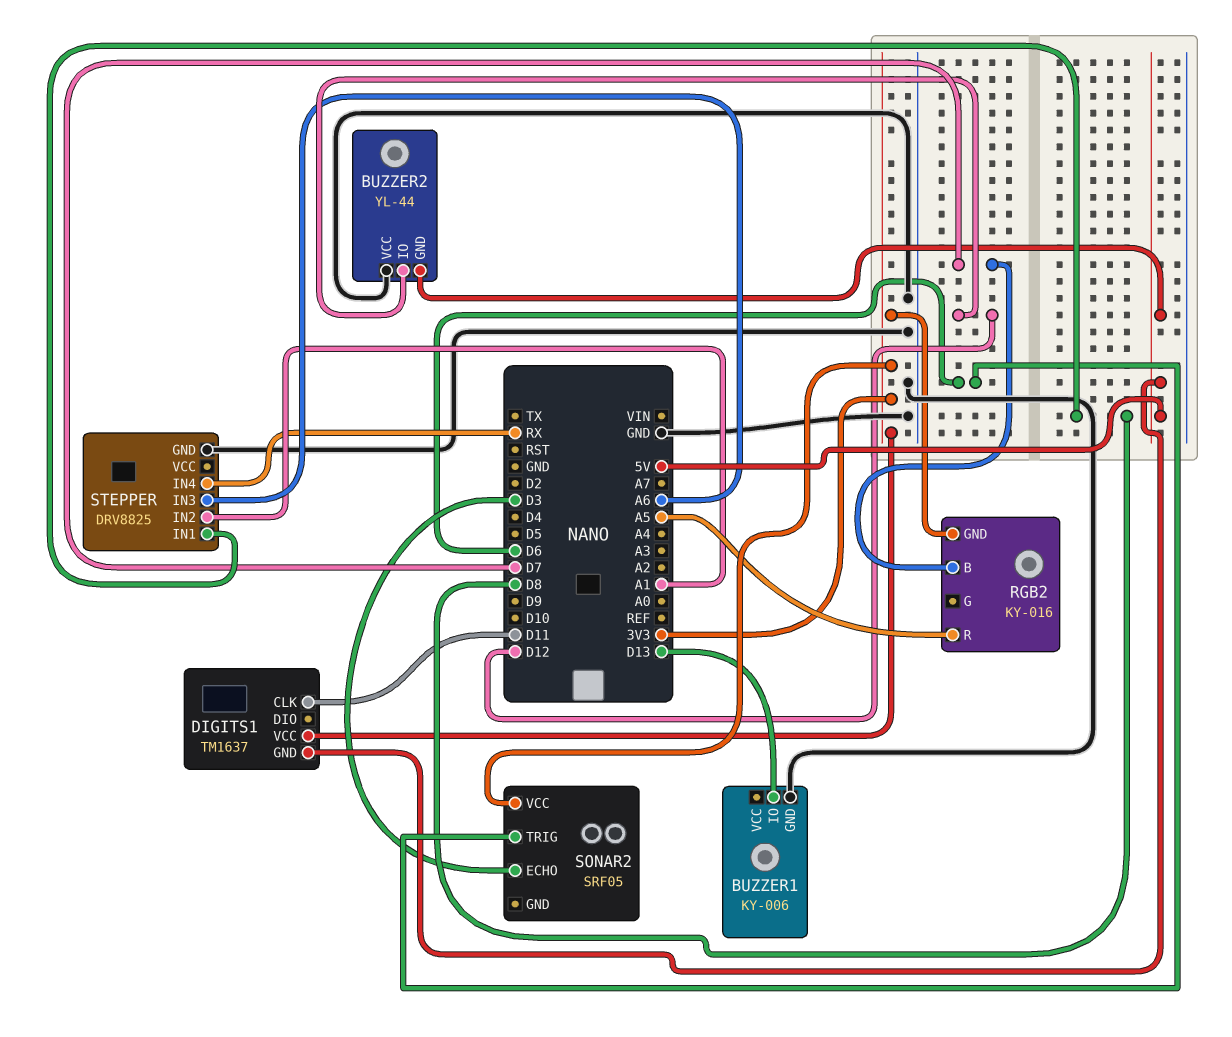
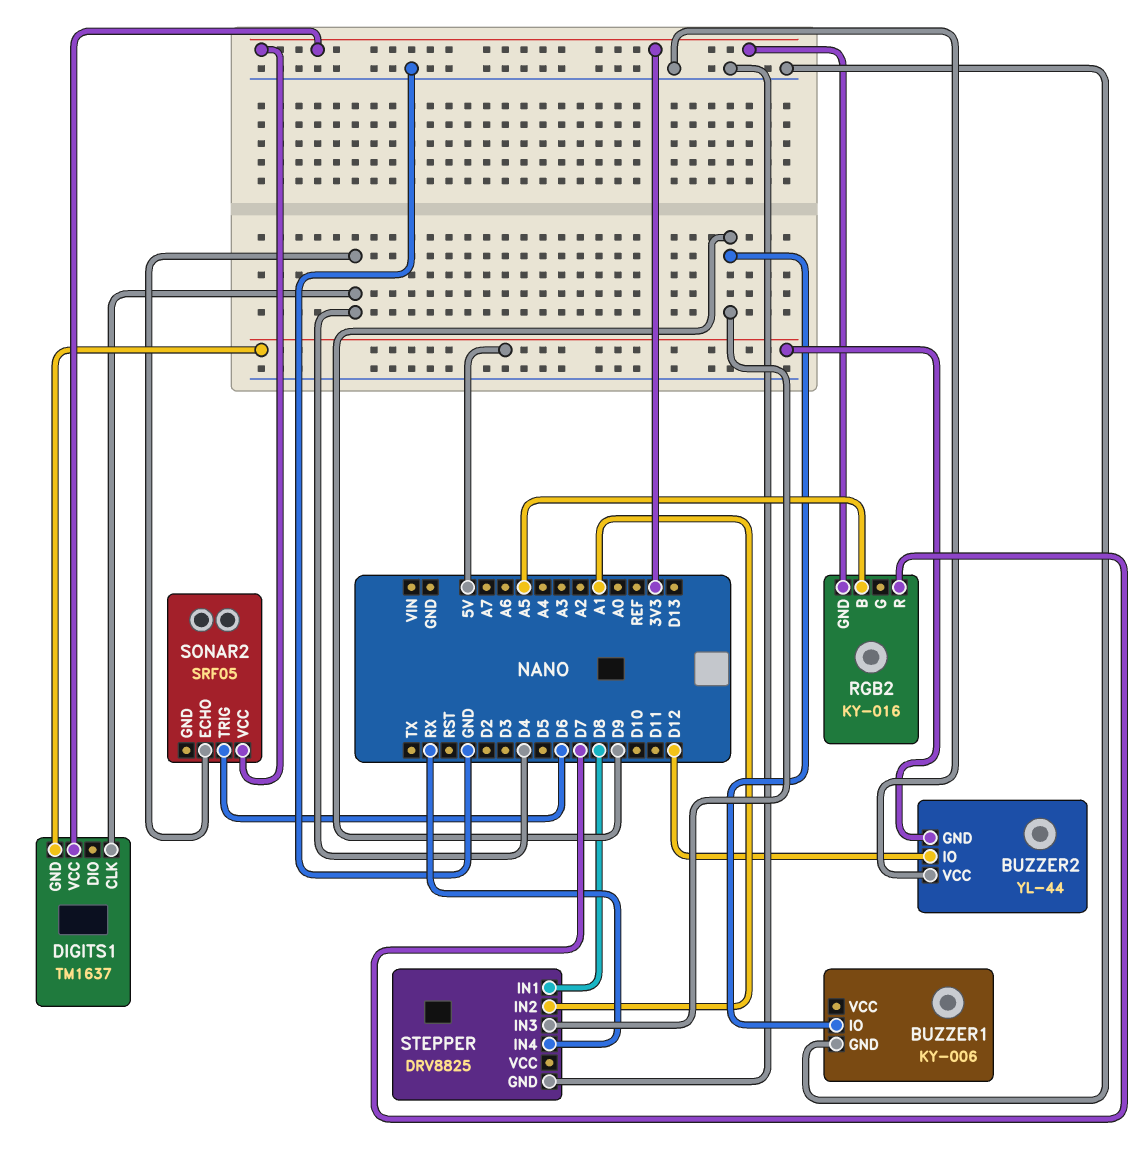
BUZZER1 pin IO: D13 -> D9
DIGITS1 pin CLK: D11 -> D4
RGB2 pin B: D7 -> A5
RGB2 pin R: A5 -> D7
SONAR2 pin ECHO: D3 -> D4
STEPPER pin IN3: A6 -> D9

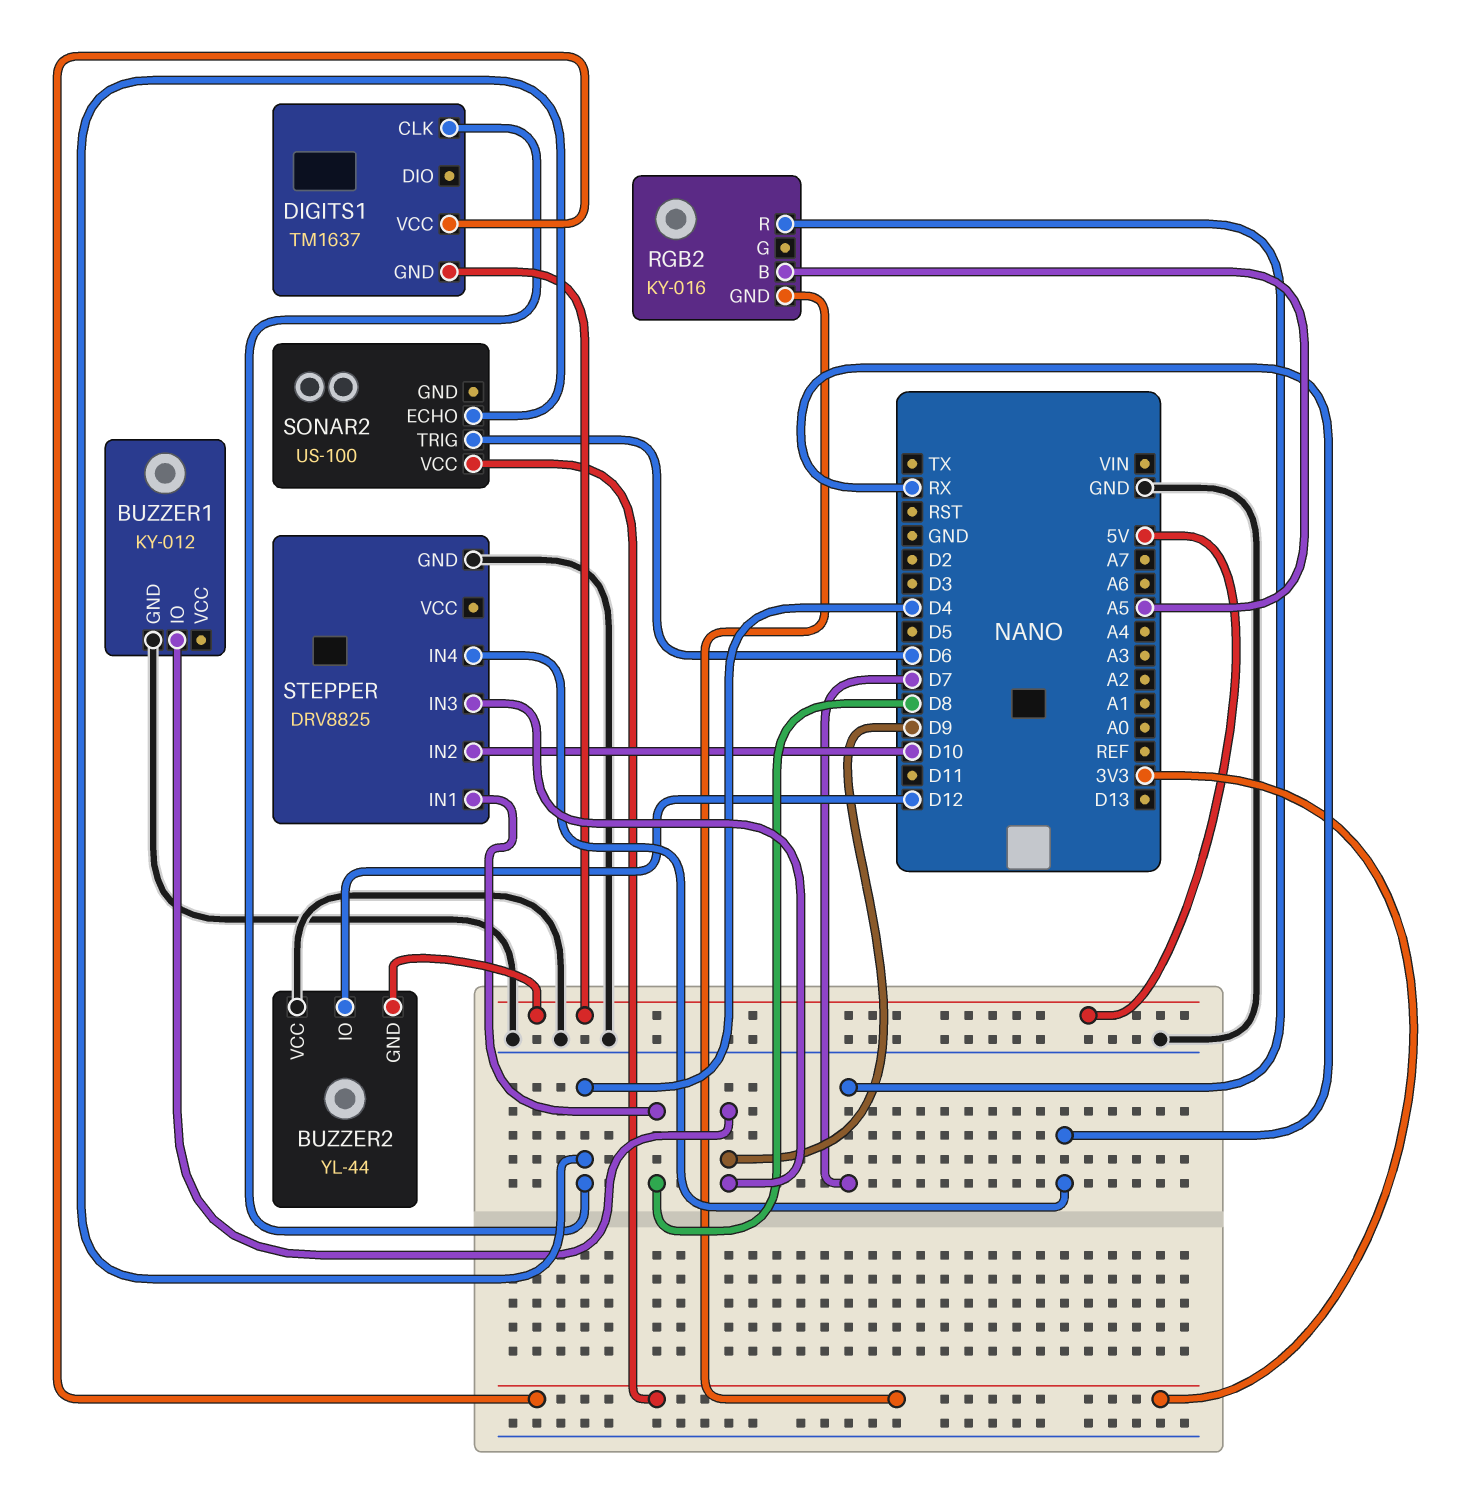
BUZZER1: KY-006 -> KY-012
SONAR2: SRF05 -> US-100
STEPPER pin IN2: A1 -> D10

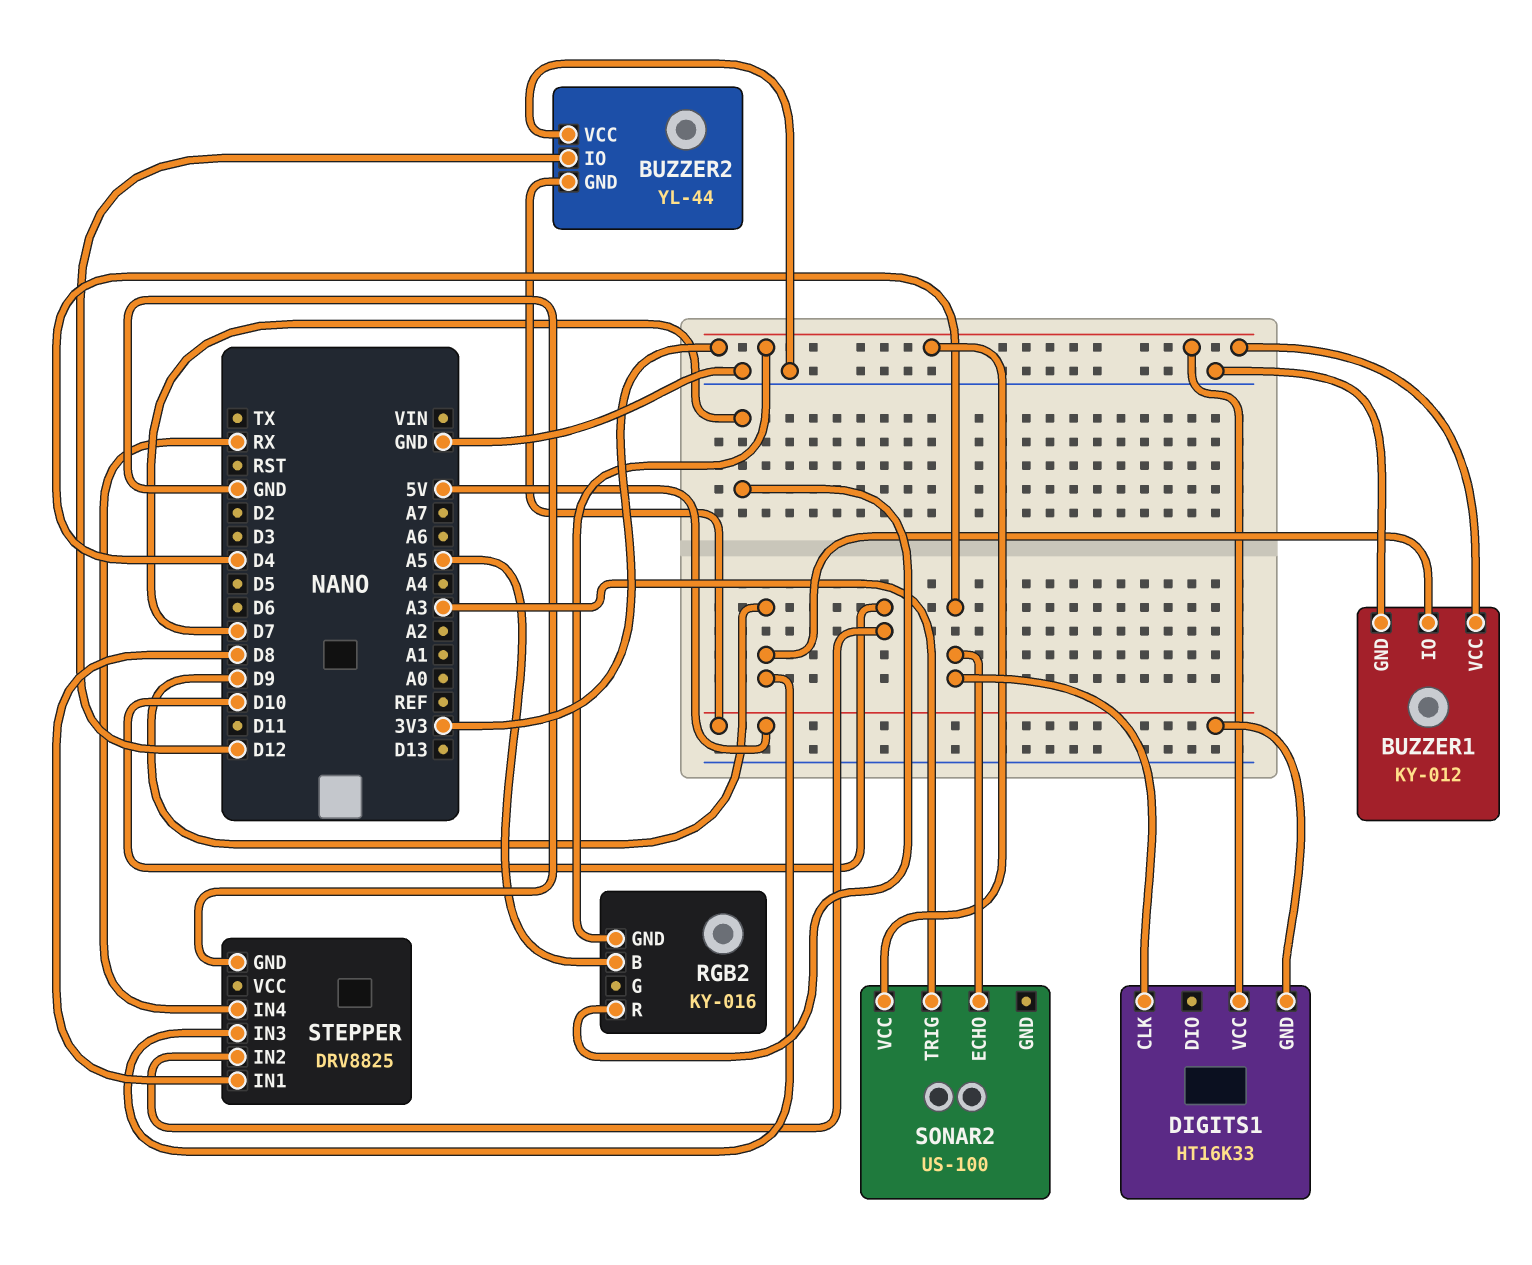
BUZZER1 pin VCC: none -> 3V3
DIGITS1: TM1637 -> HT16K33
SONAR2 pin TRIG: D6 -> A3

